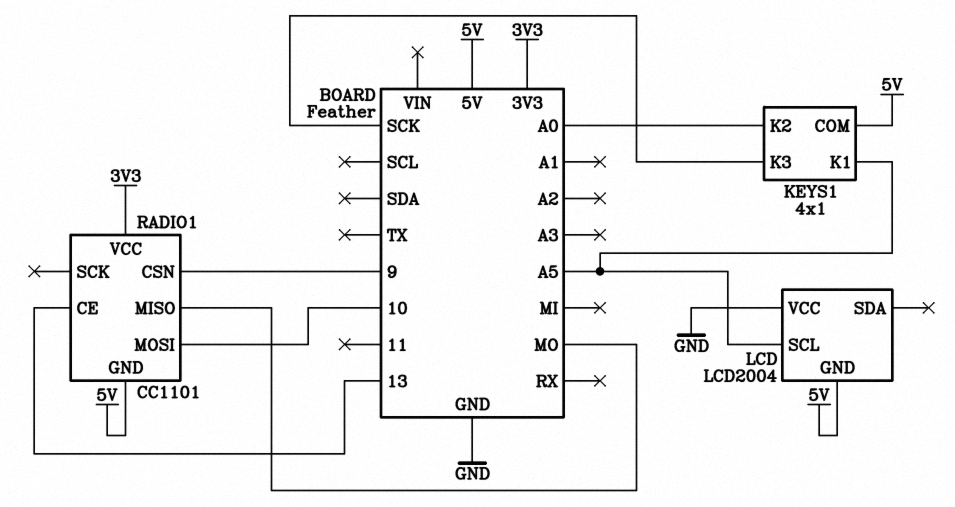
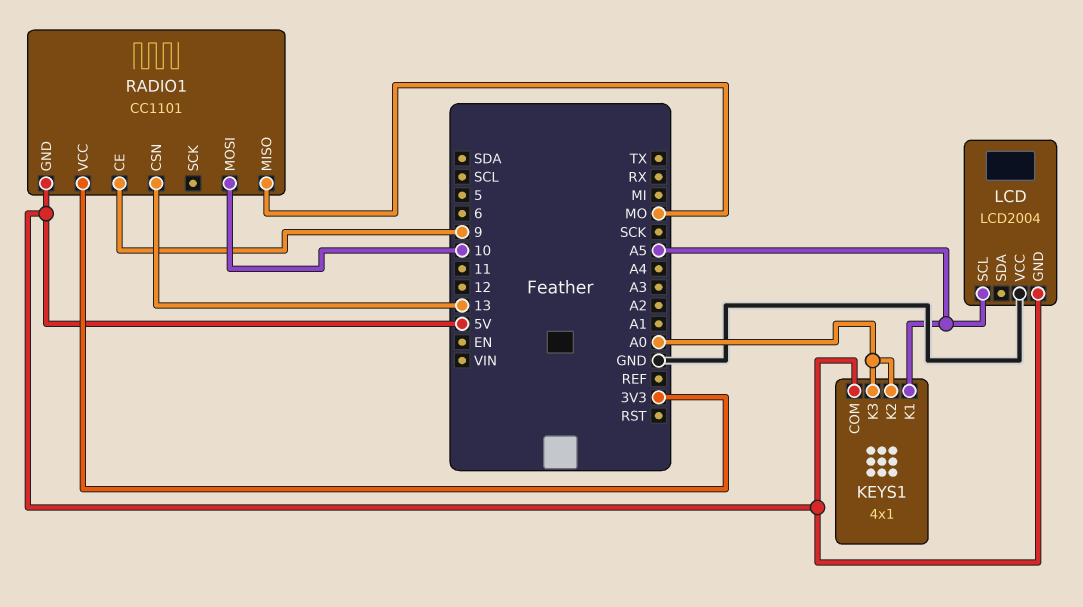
KEYS1 pin K3: SCK -> A0
RADIO1 pin CE: 13 -> 9
RADIO1 pin CSN: 9 -> 13

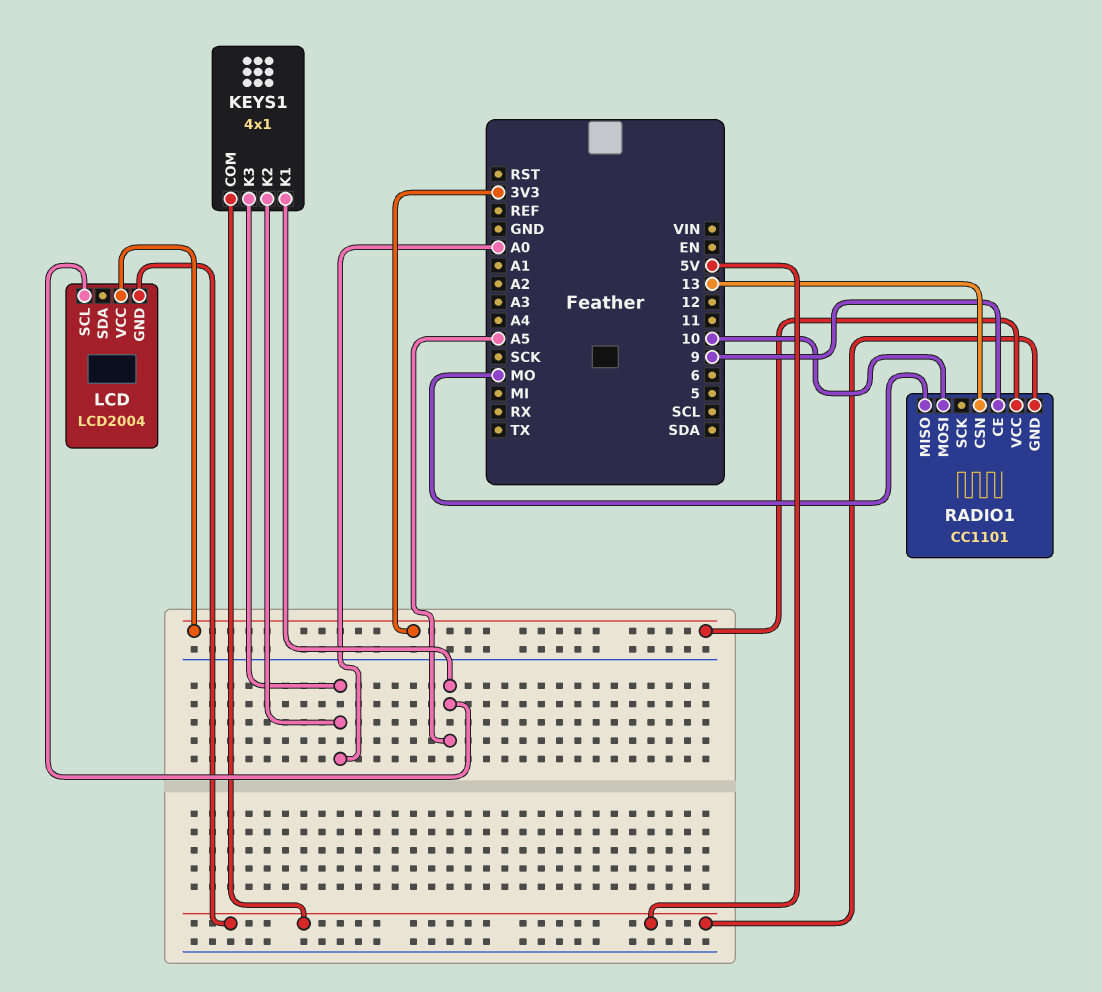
LCD pin VCC: GND -> 3V3

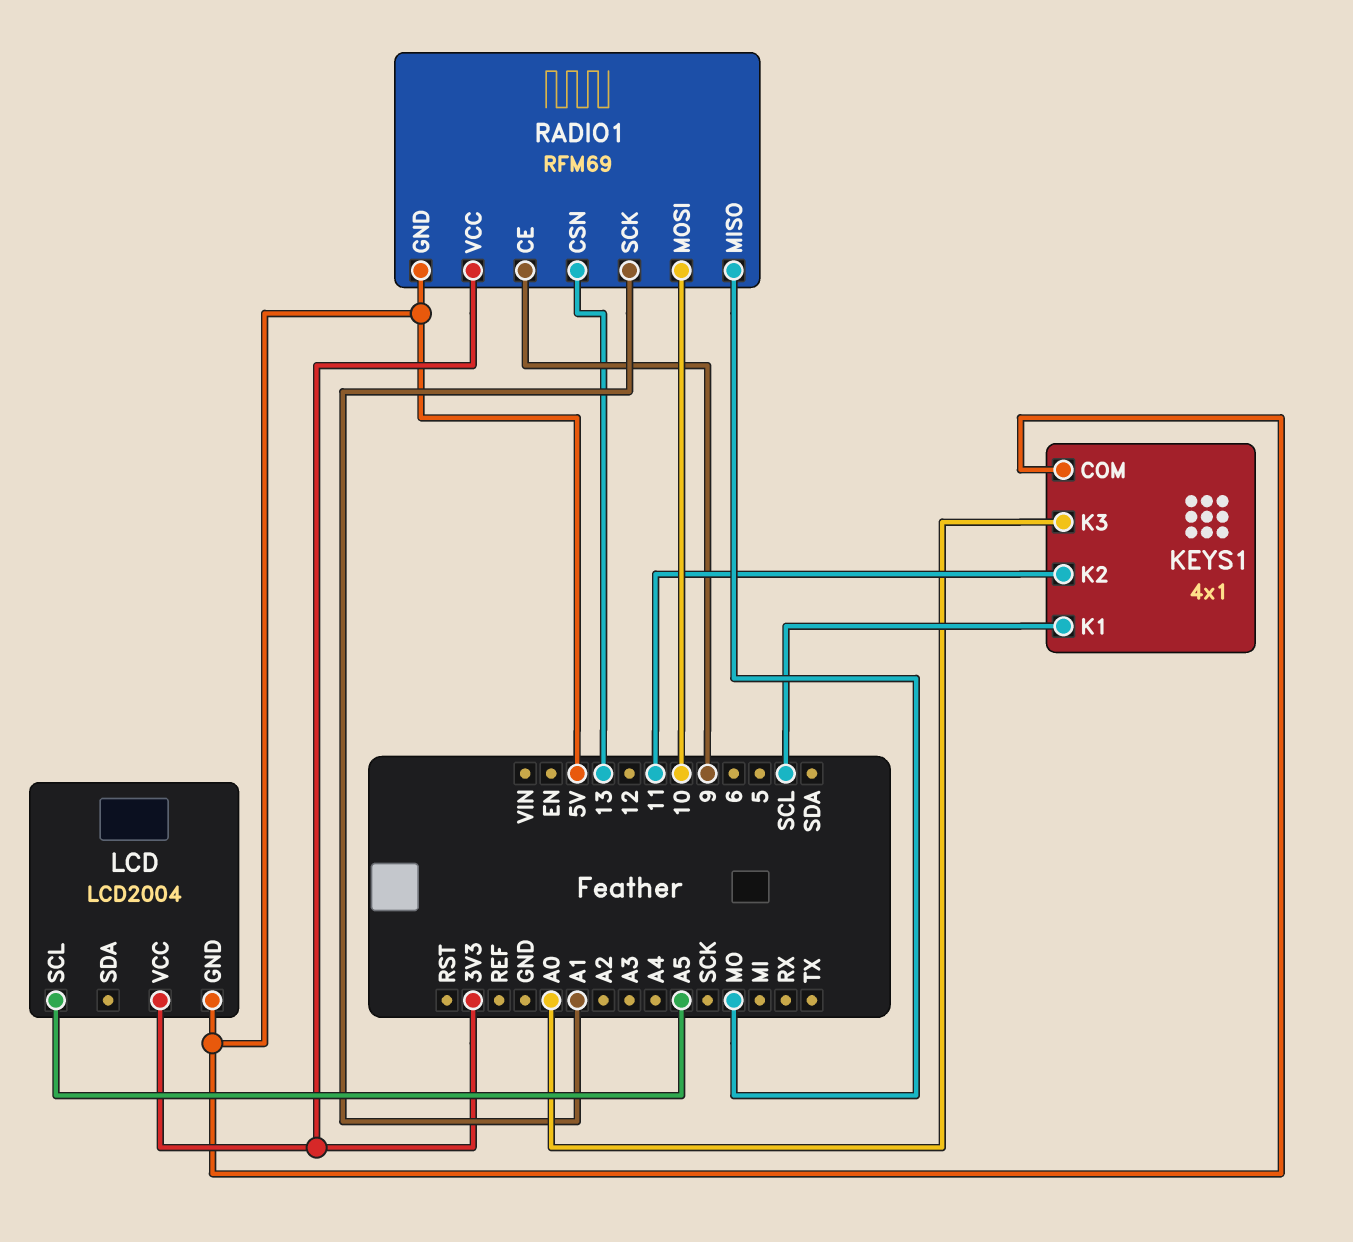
KEYS1 pin K1: A5 -> SCL
KEYS1 pin K2: A0 -> 11
RADIO1: CC1101 -> RFM69
RADIO1 pin SCK: none -> A1

